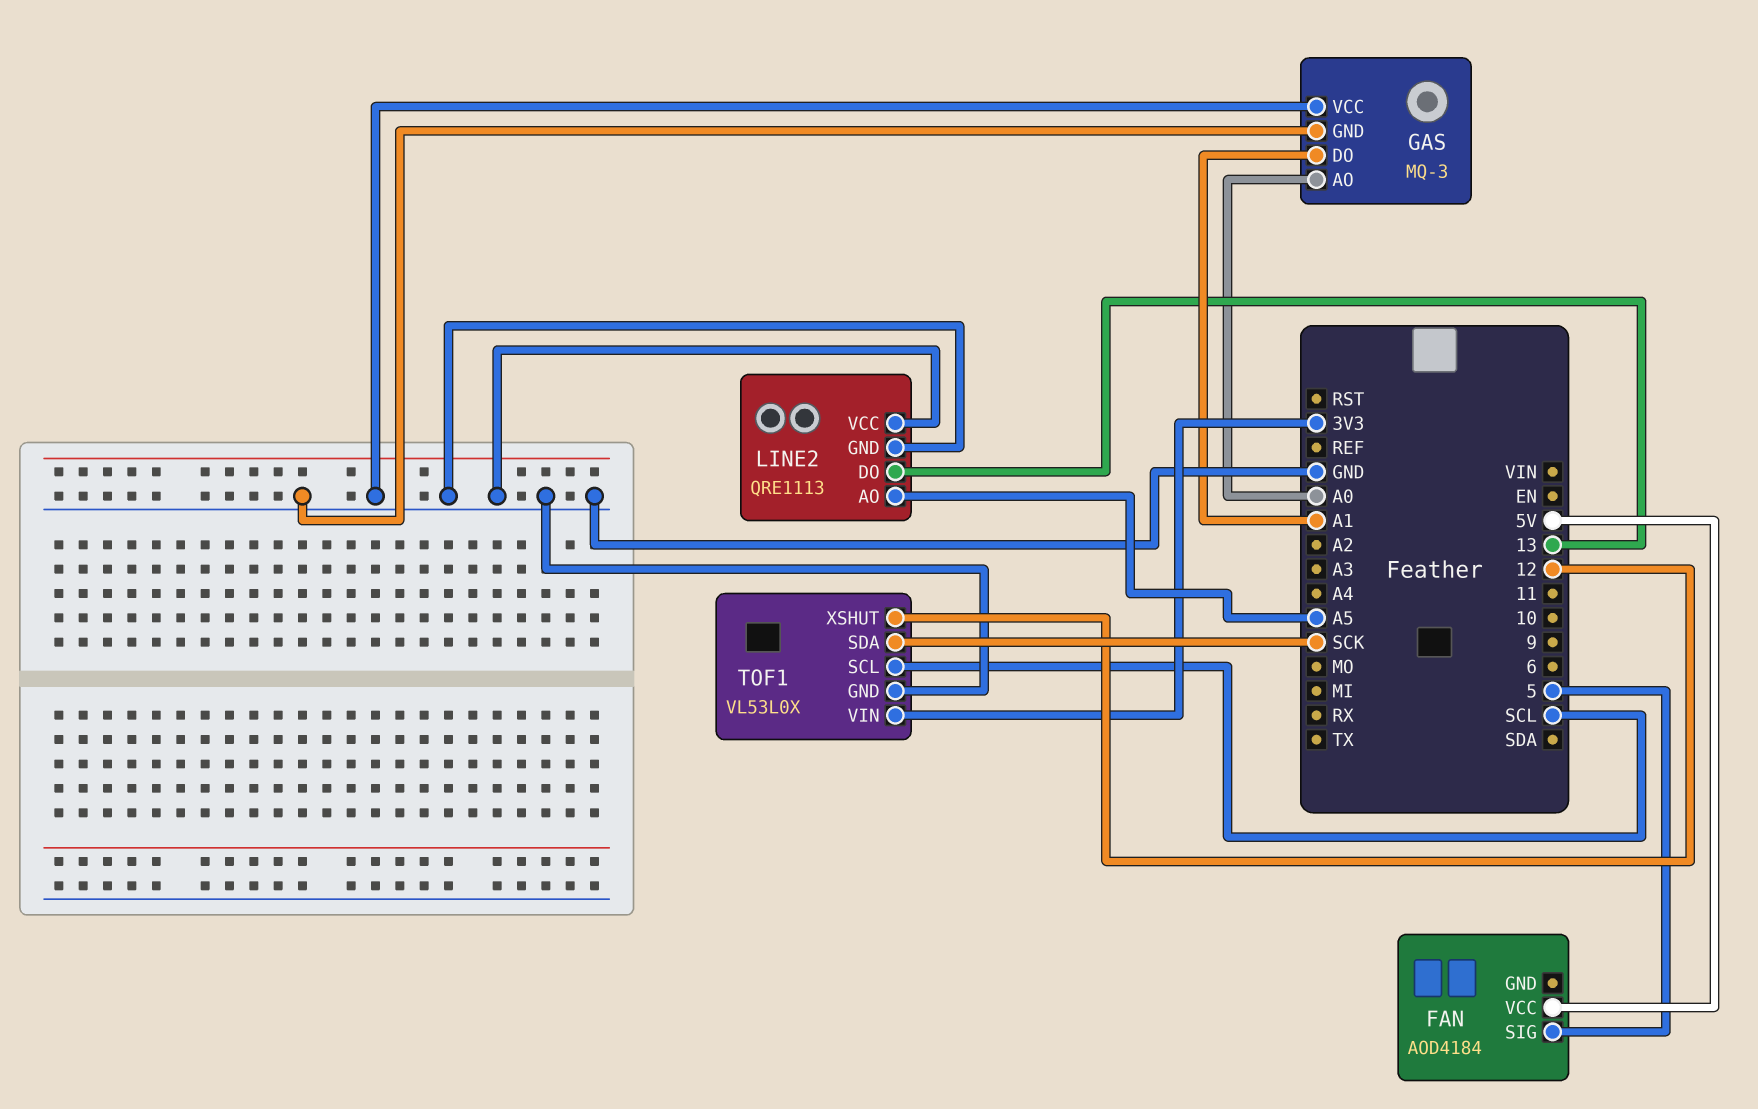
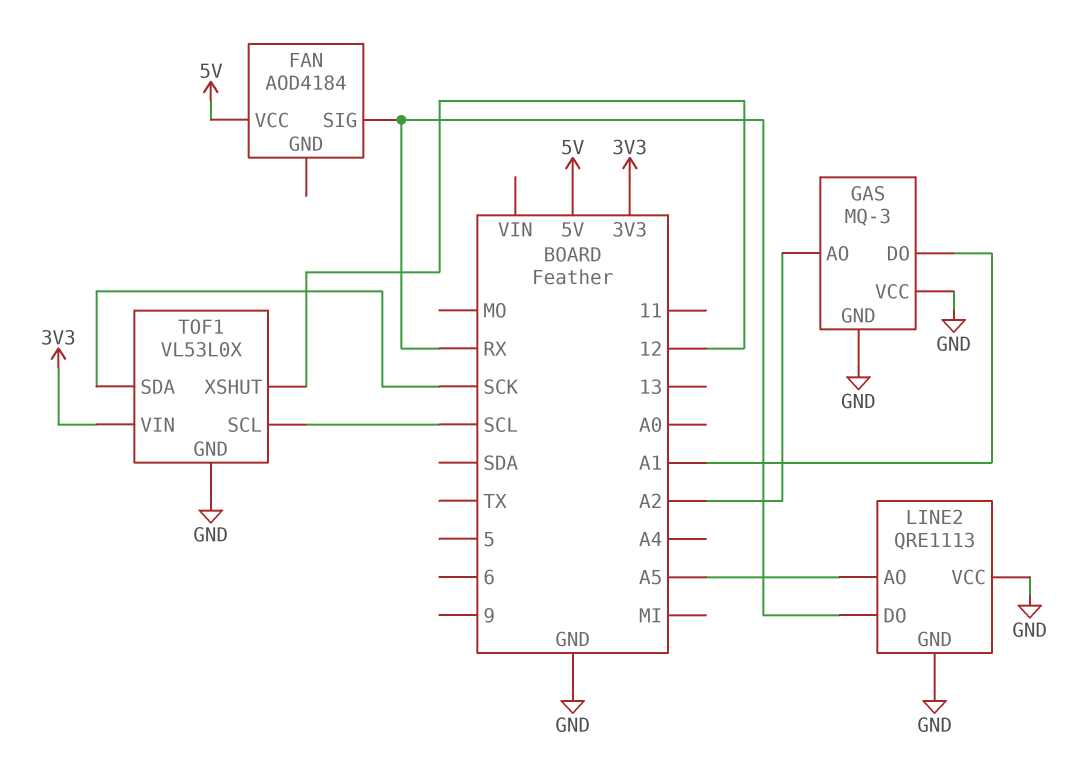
FAN pin SIG: 5 -> RX
GAS pin AO: A0 -> A2
LINE2 pin DO: 13 -> RX

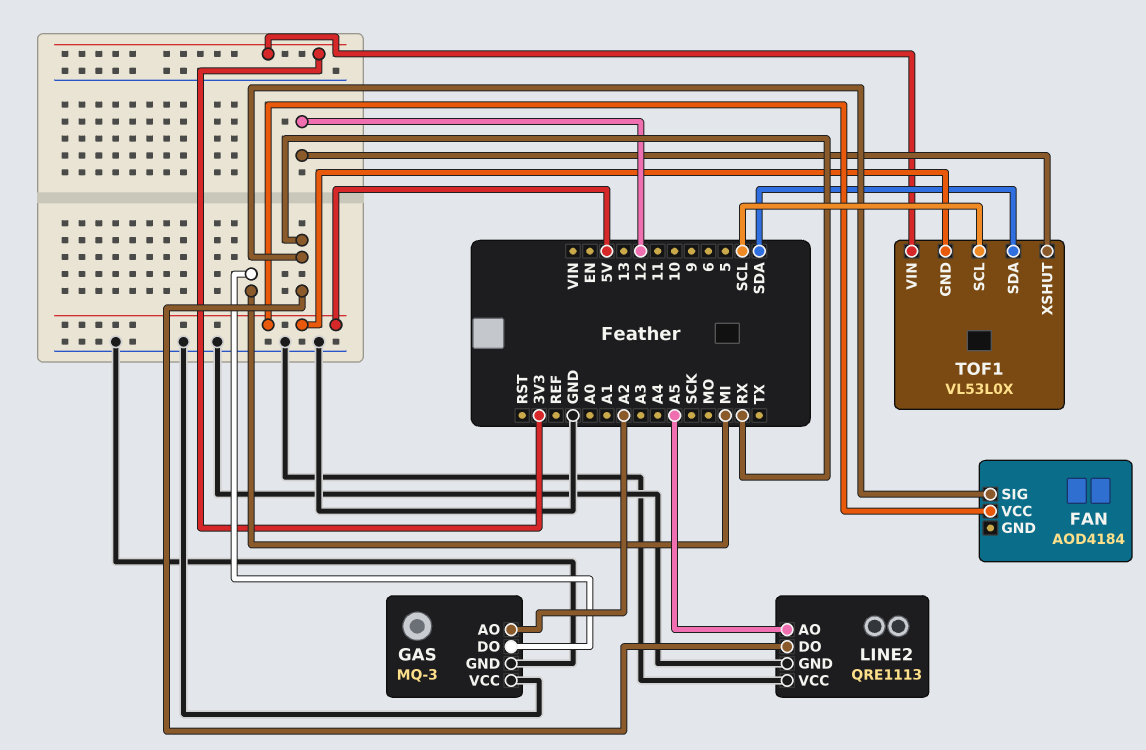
GAS pin DO: A1 -> MI
TOF1 pin GND: GND -> 5V
TOF1 pin SDA: SCK -> SDA

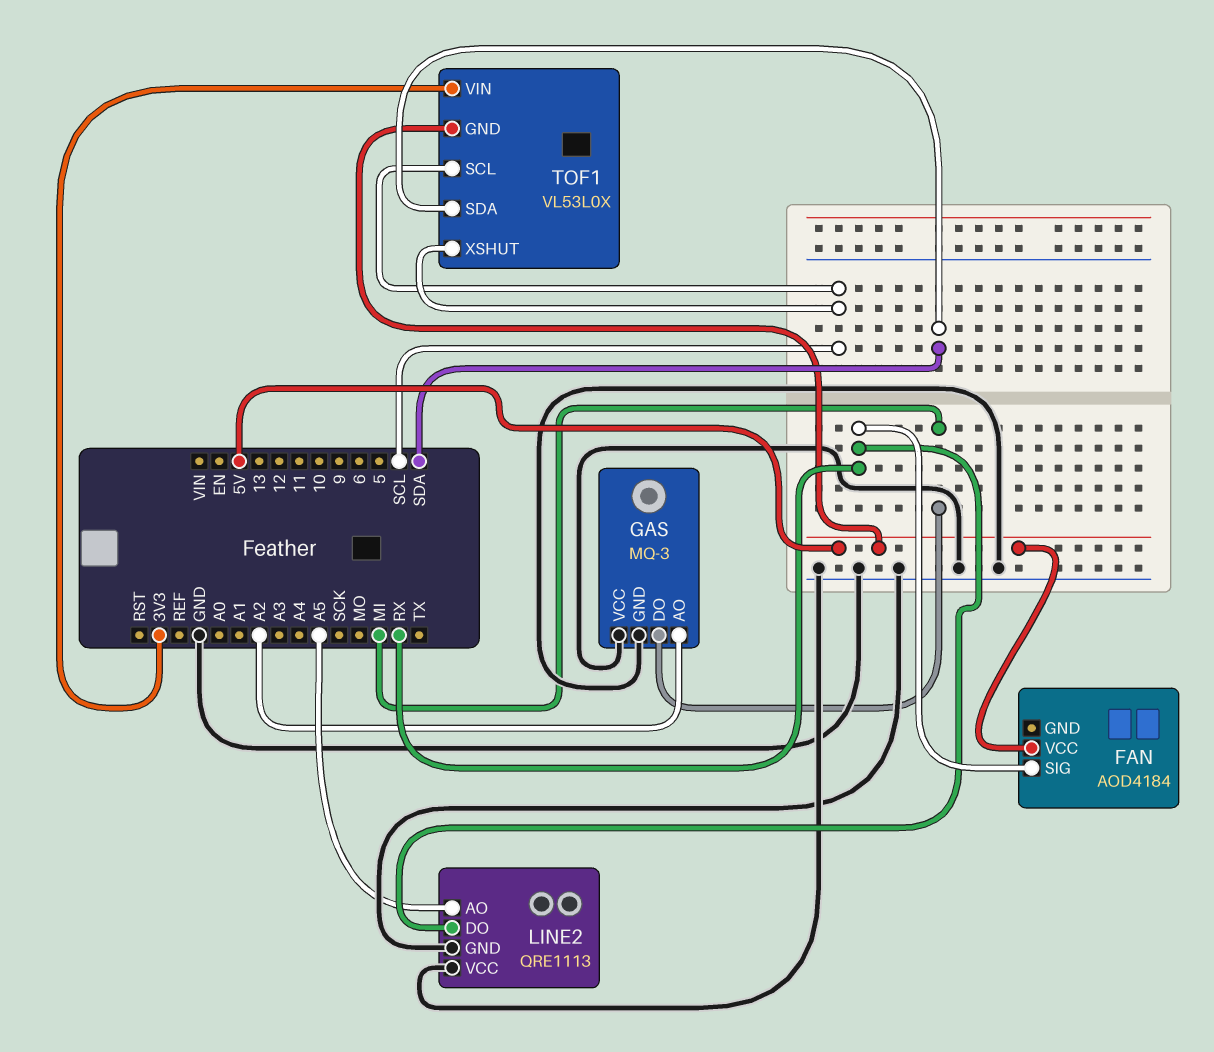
TOF1 pin XSHUT: 12 -> SCL

